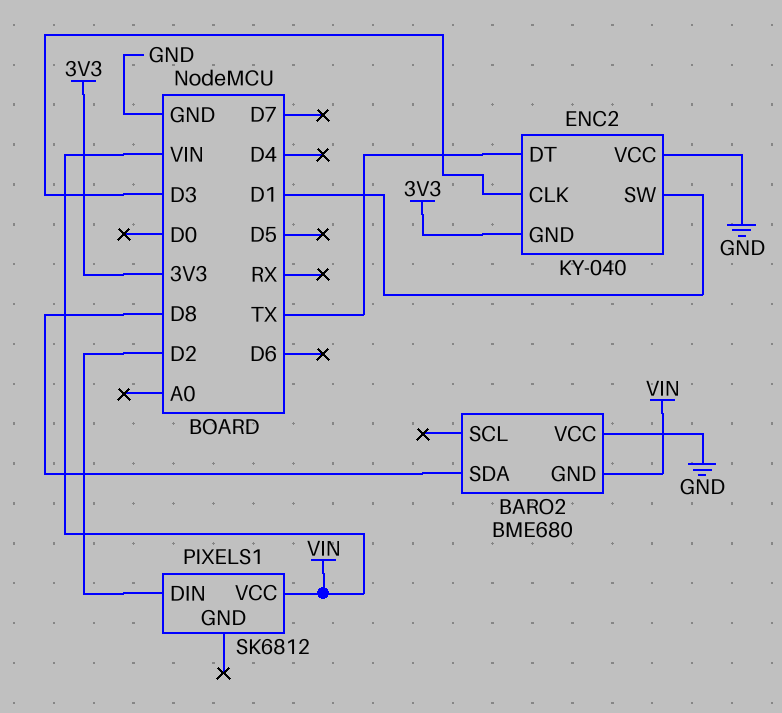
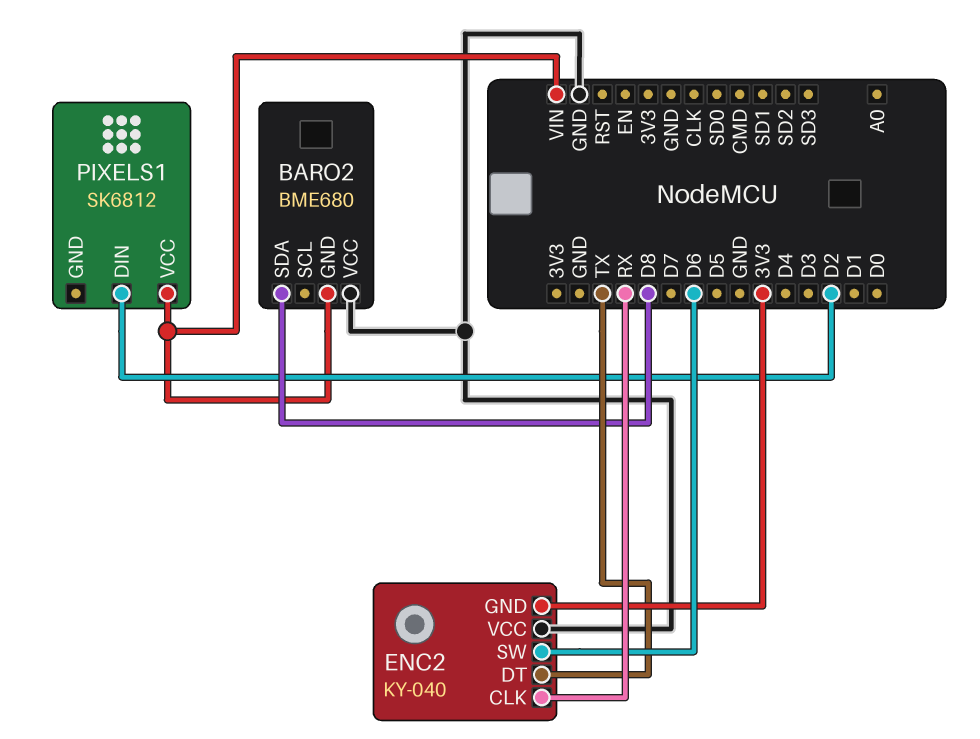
ENC2 pin CLK: D3 -> RX
ENC2 pin SW: D1 -> D6

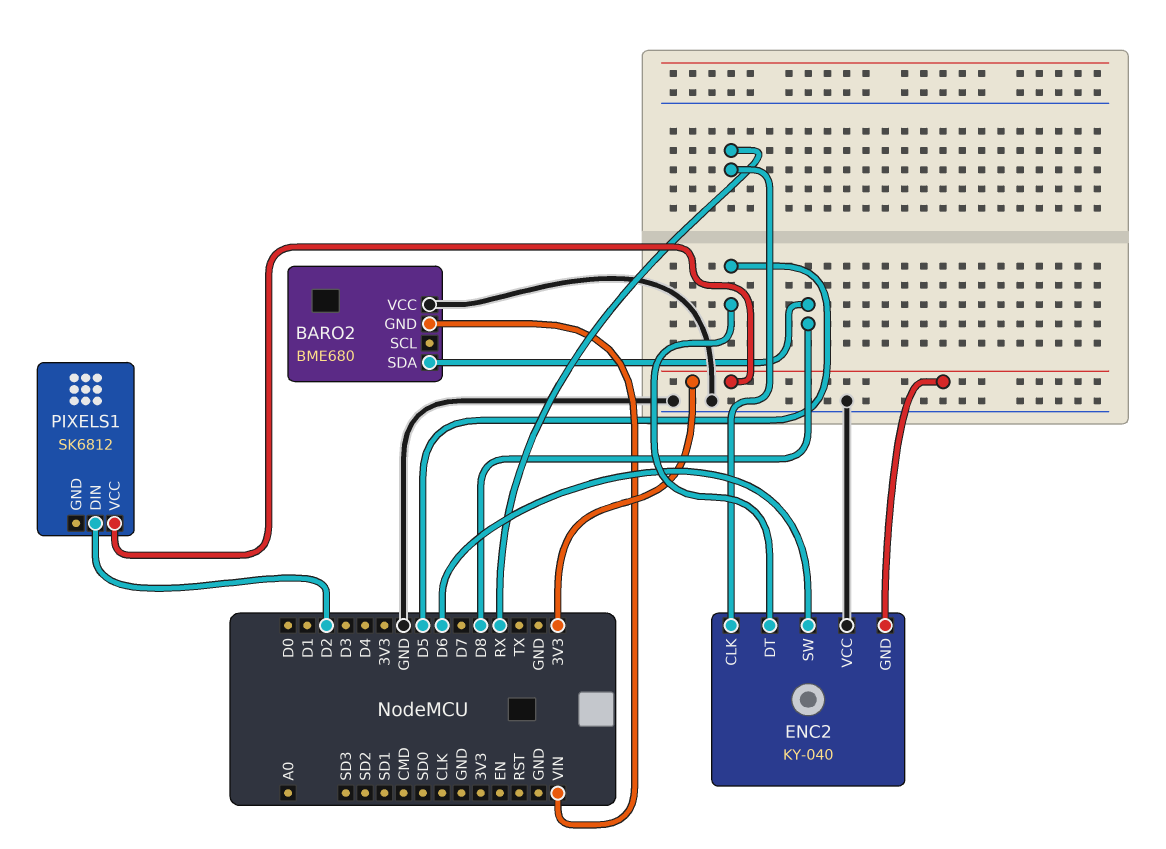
ENC2 pin DT: TX -> D5
PIXELS1 pin VCC: VIN -> 3V3

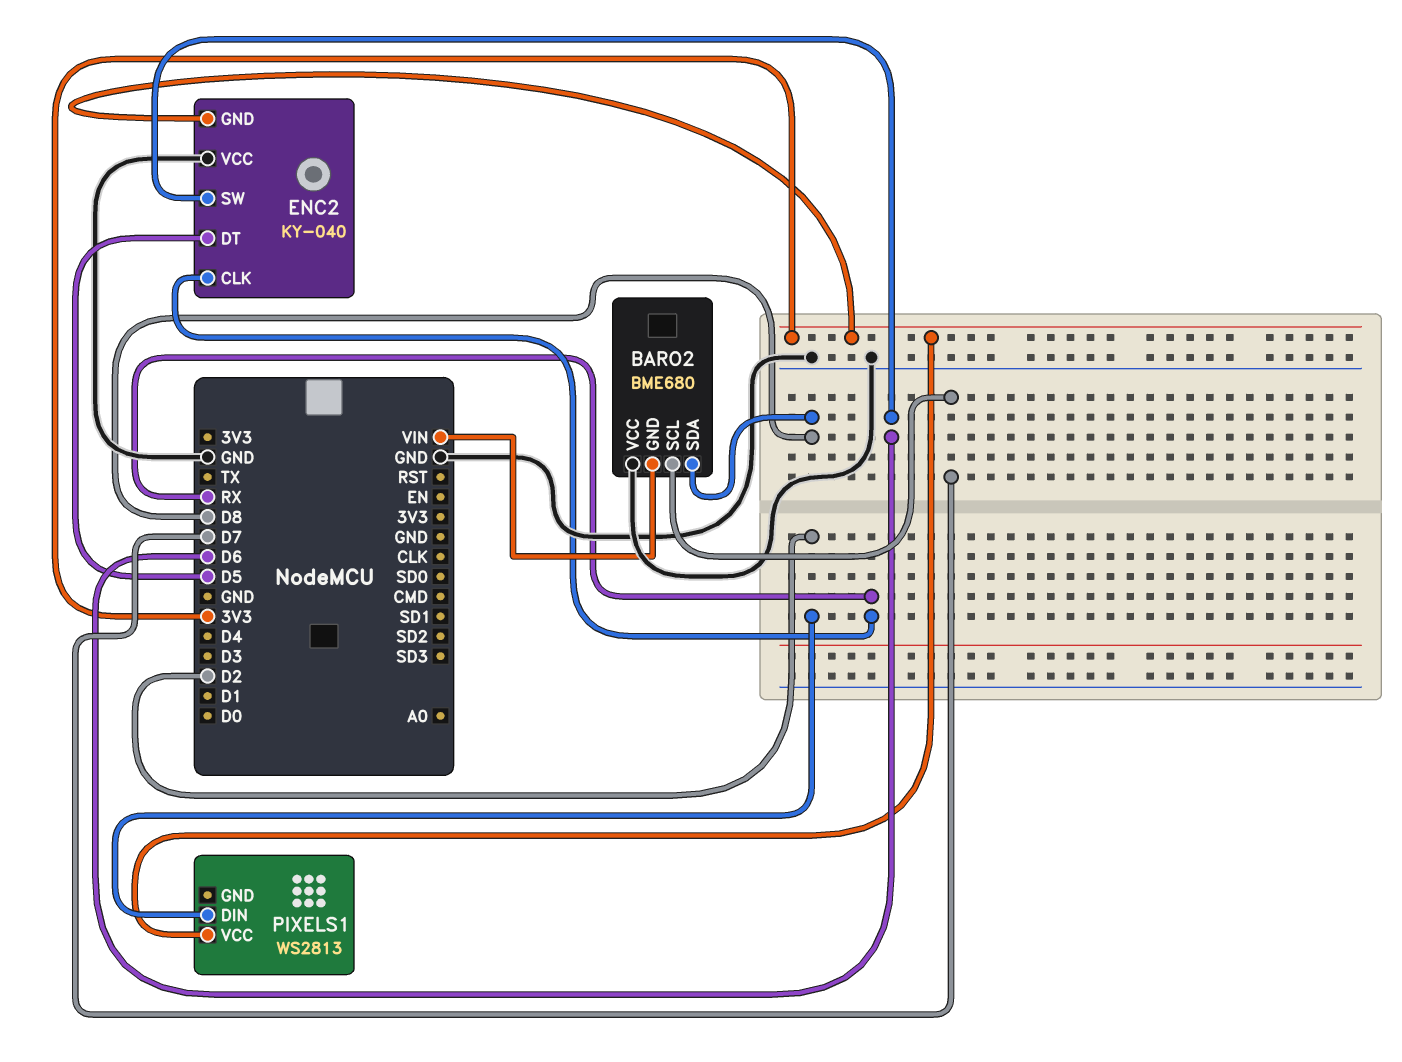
BARO2 pin SCL: none -> D7
PIXELS1: SK6812 -> WS2813

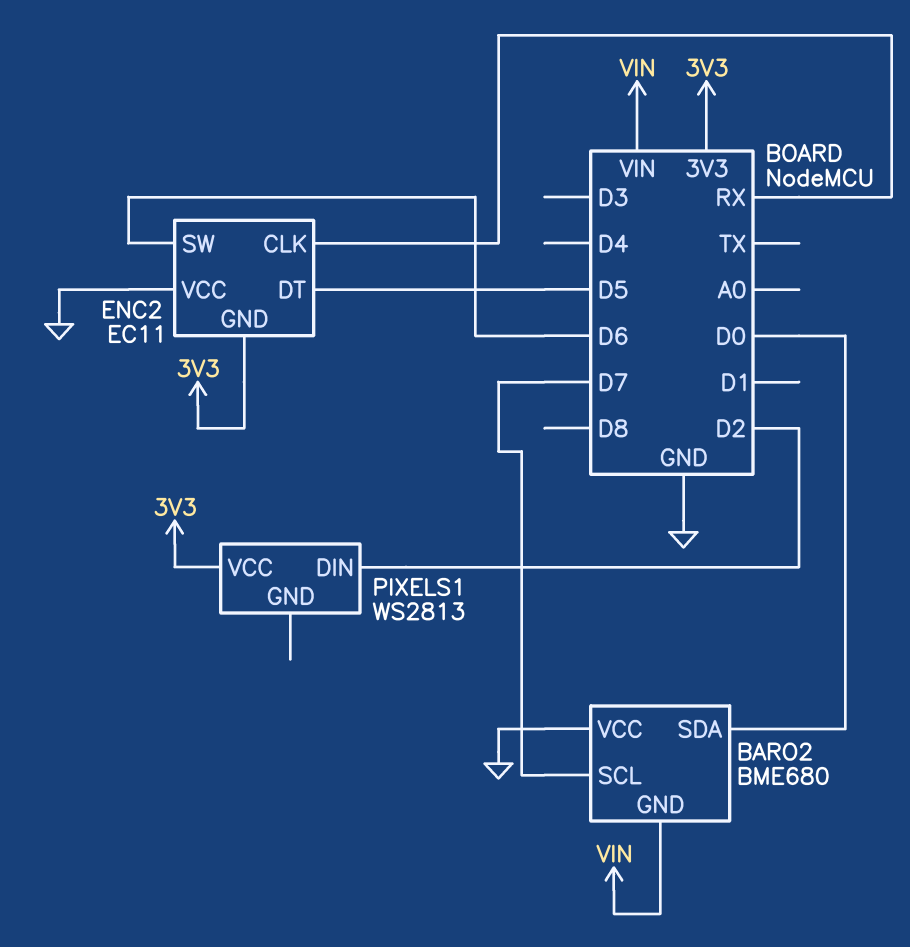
BARO2 pin SDA: D8 -> D0
ENC2: KY-040 -> EC11

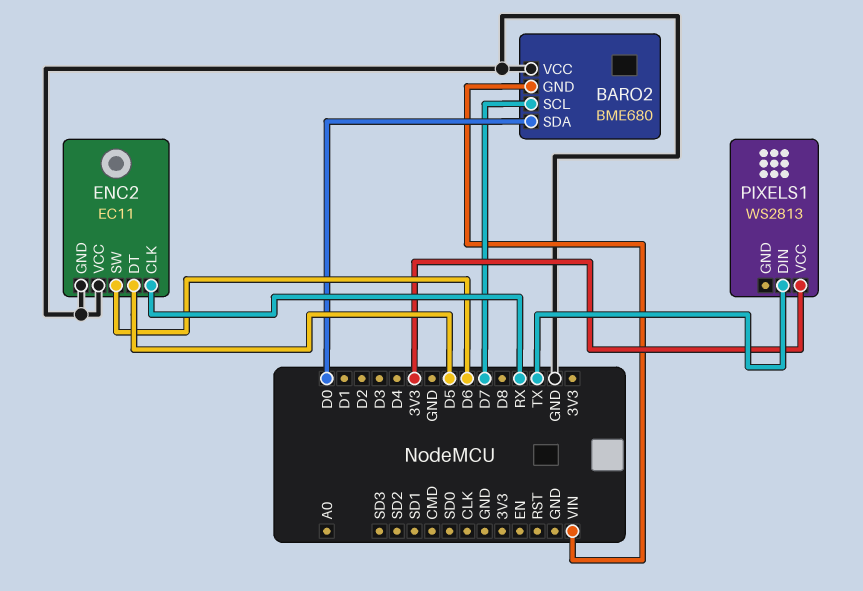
ENC2 pin GND: 3V3 -> GND
PIXELS1 pin DIN: D2 -> TX

